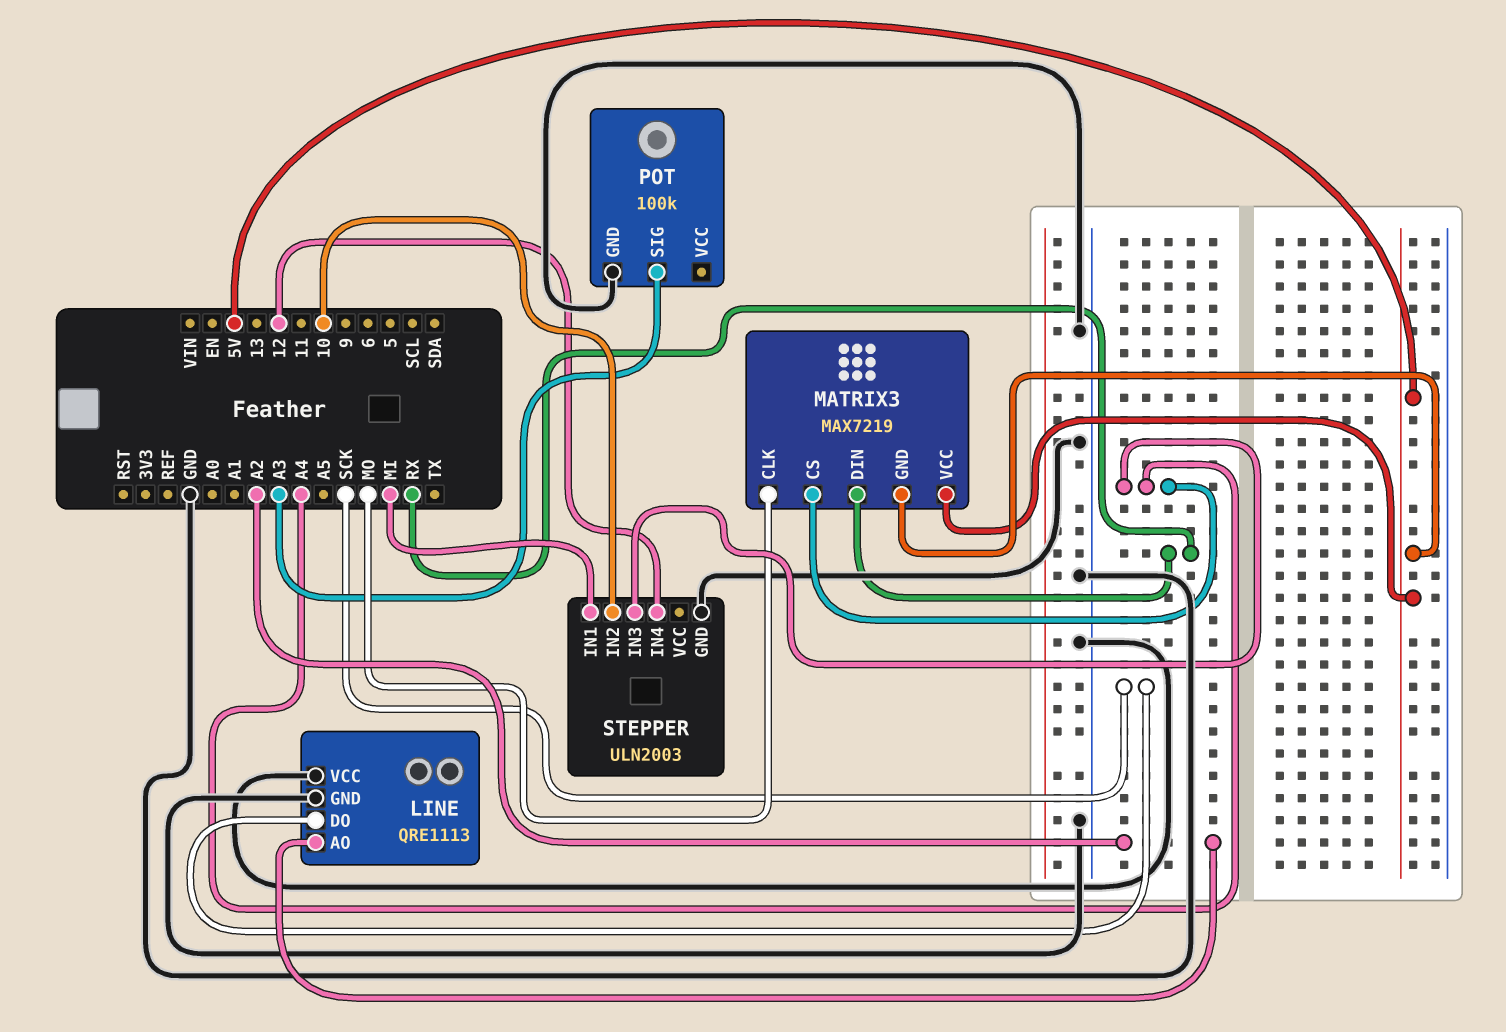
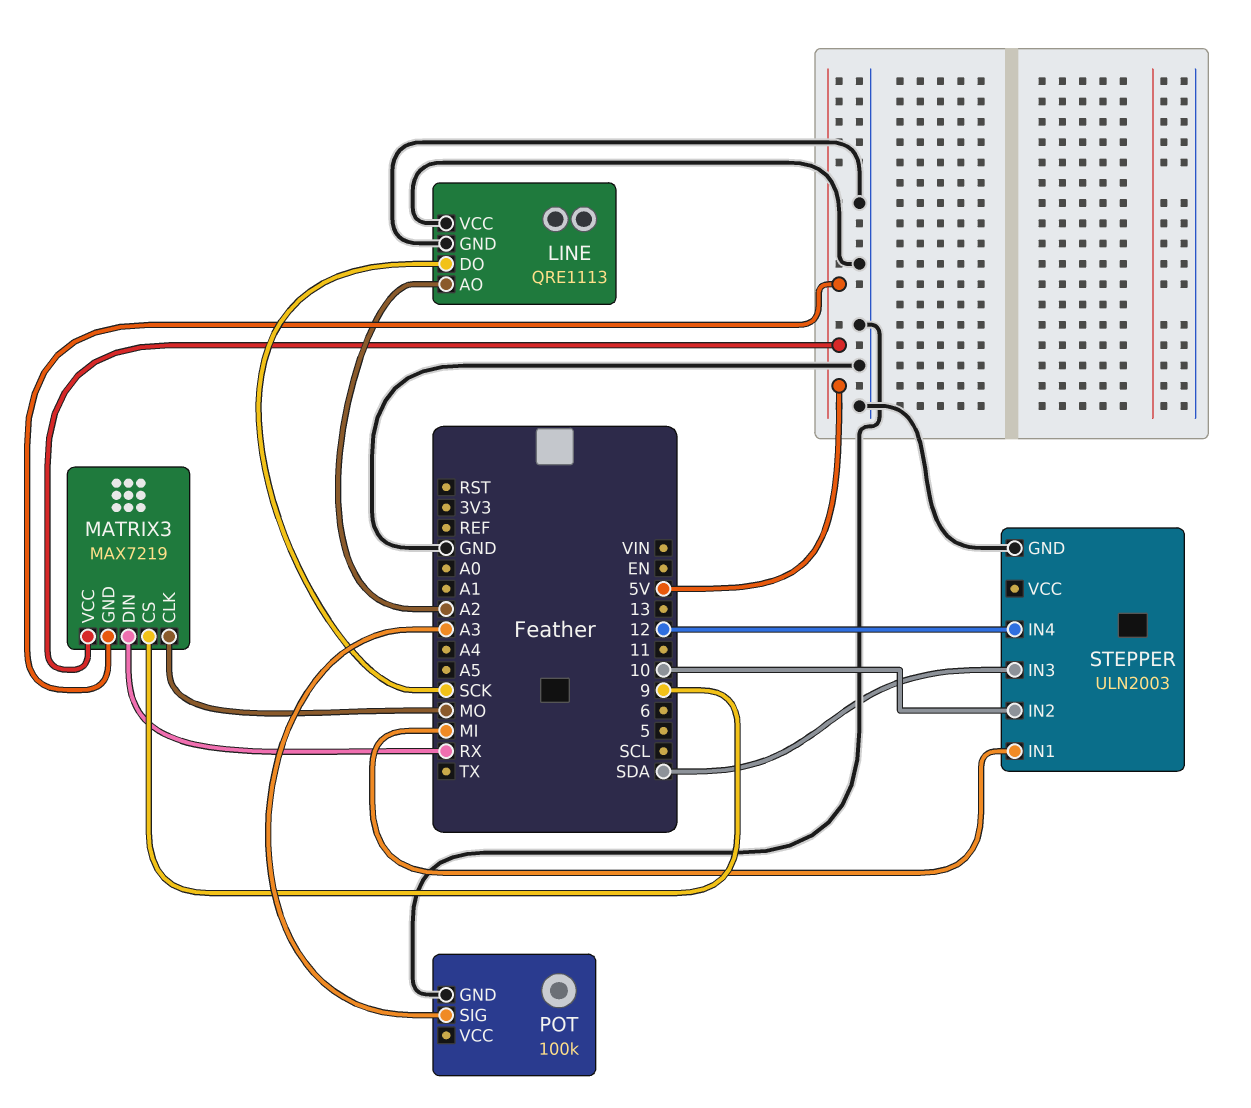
MATRIX3 pin CS: A4 -> 9
STEPPER pin IN3: A4 -> SDA

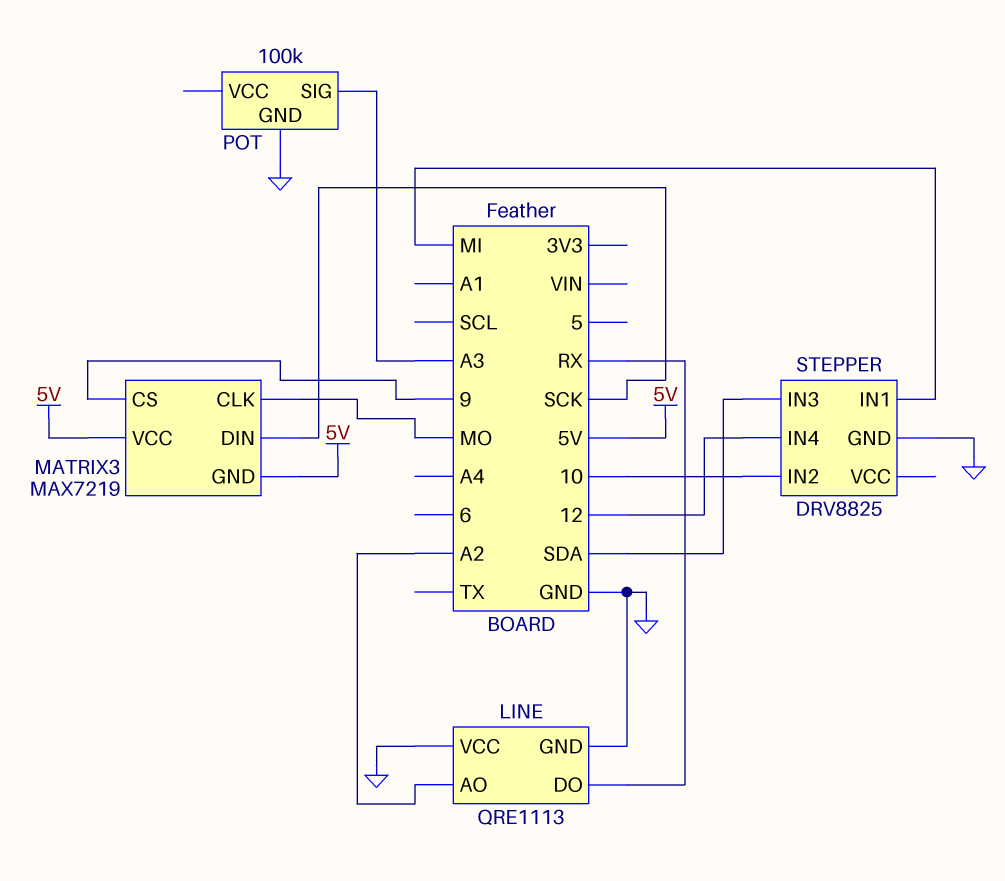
LINE pin DO: SCK -> RX
MATRIX3 pin DIN: RX -> SCK
STEPPER: ULN2003 -> DRV8825

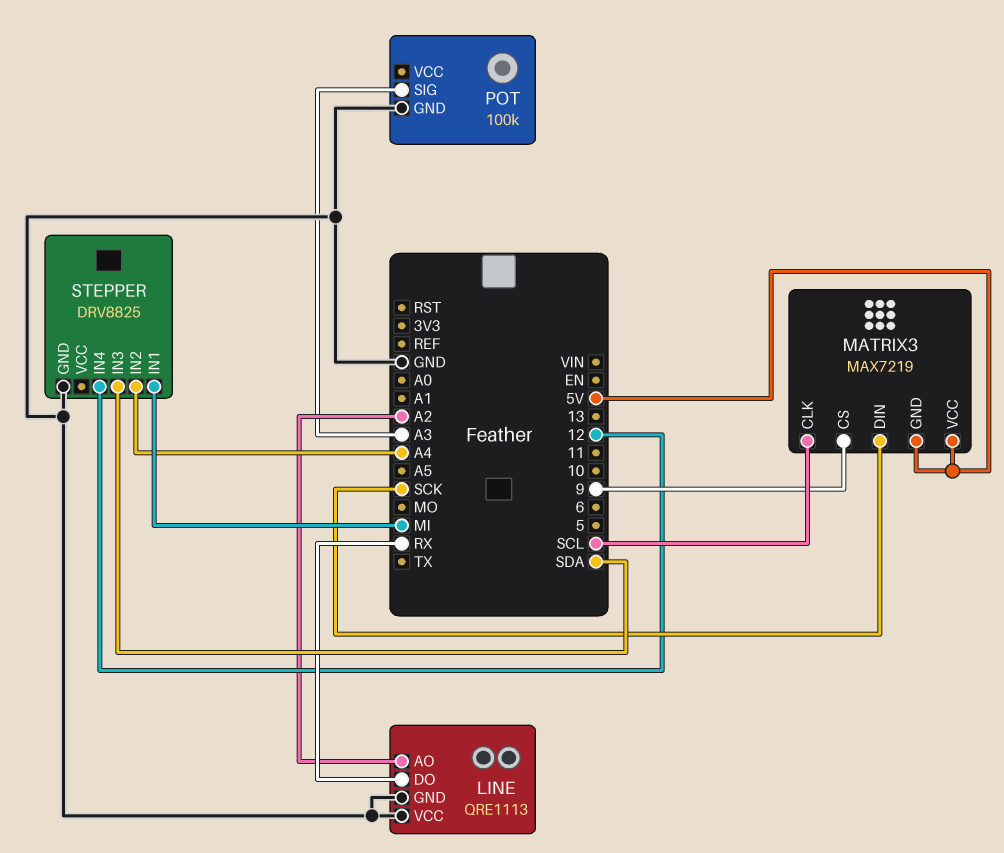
MATRIX3 pin CLK: MO -> SCL
STEPPER pin IN2: 10 -> A4

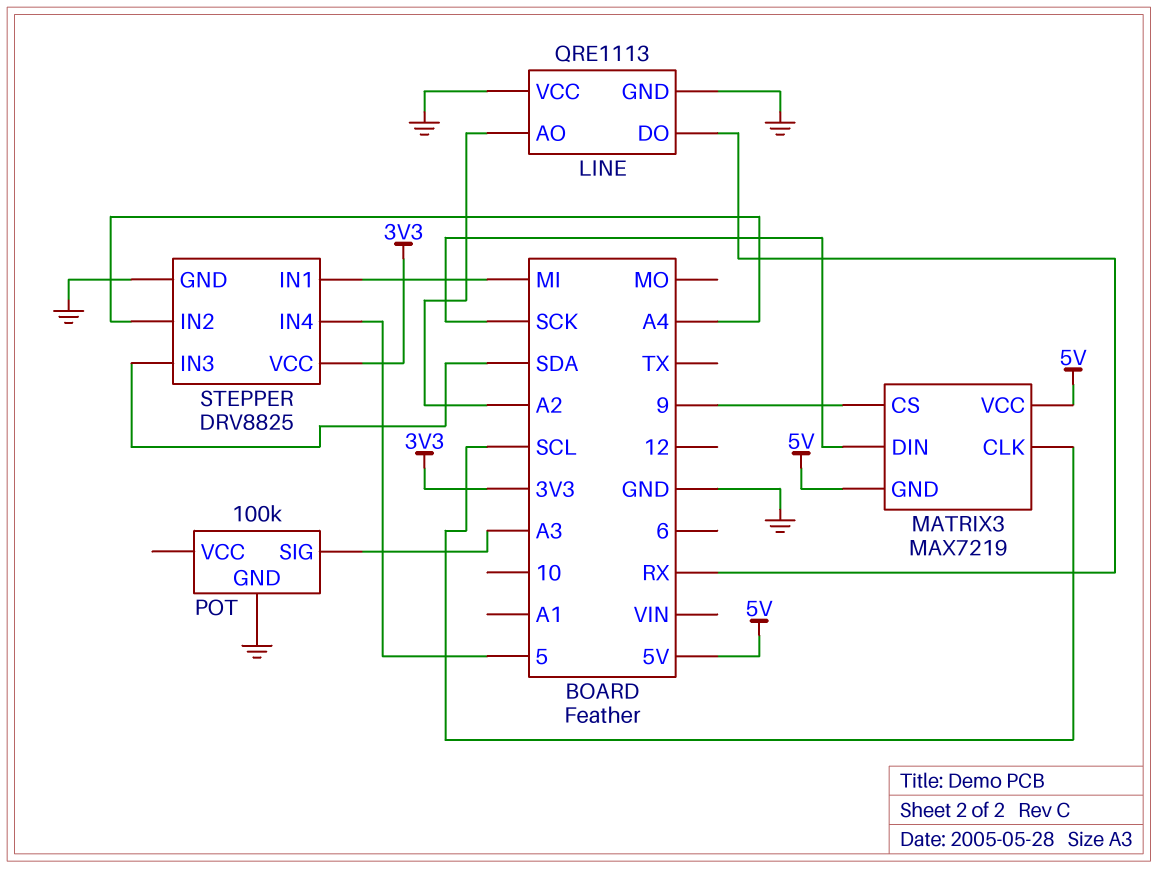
STEPPER pin IN4: 12 -> 5
STEPPER pin VCC: none -> 3V3

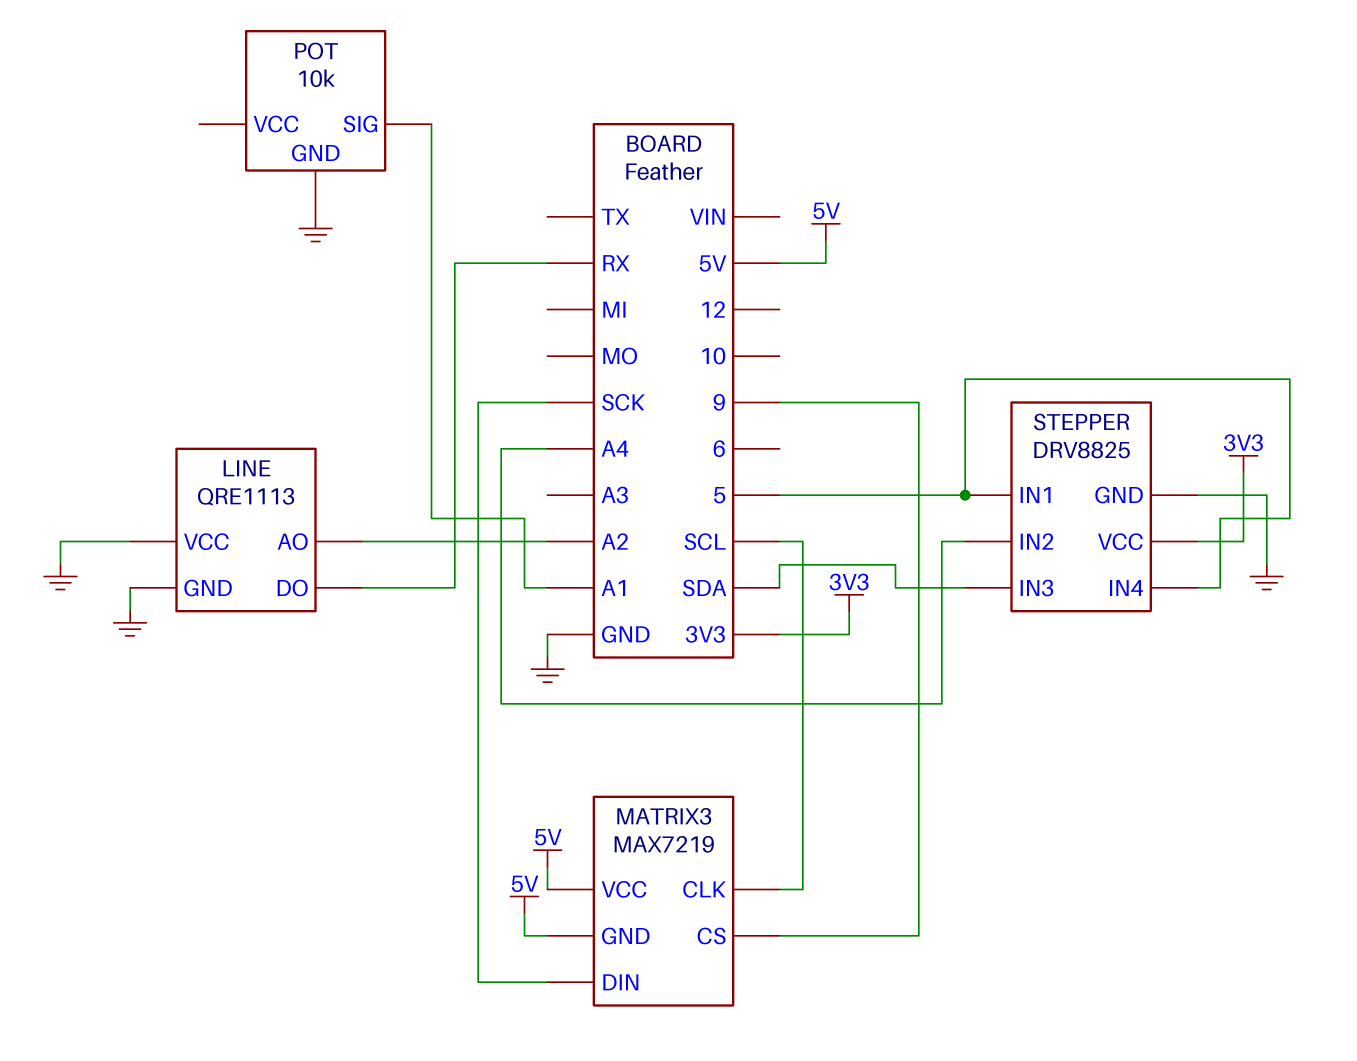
POT: 100k -> 10k
POT pin SIG: A3 -> A1
STEPPER pin IN1: MI -> 5

